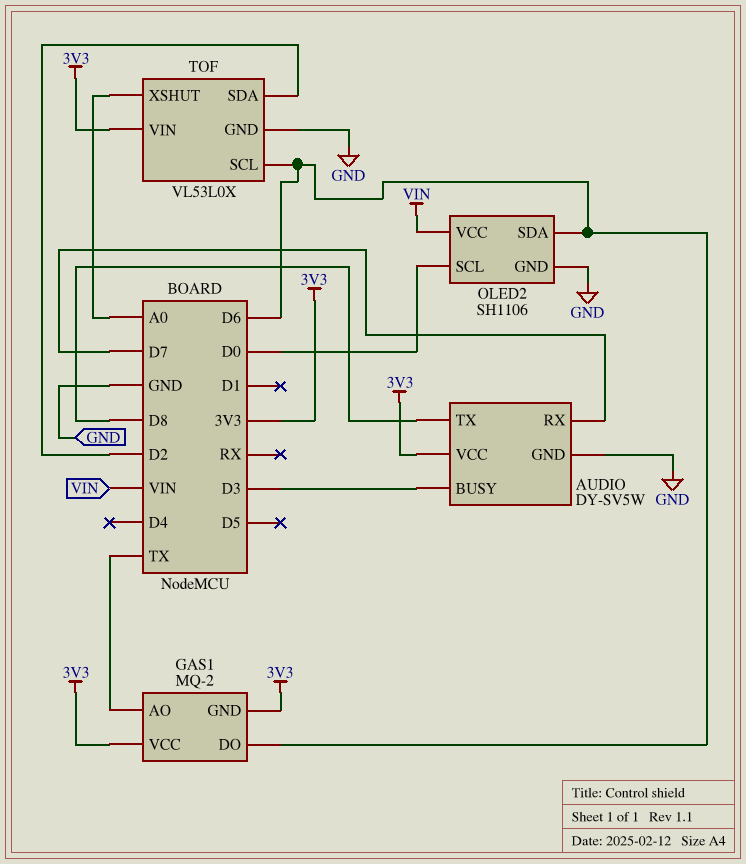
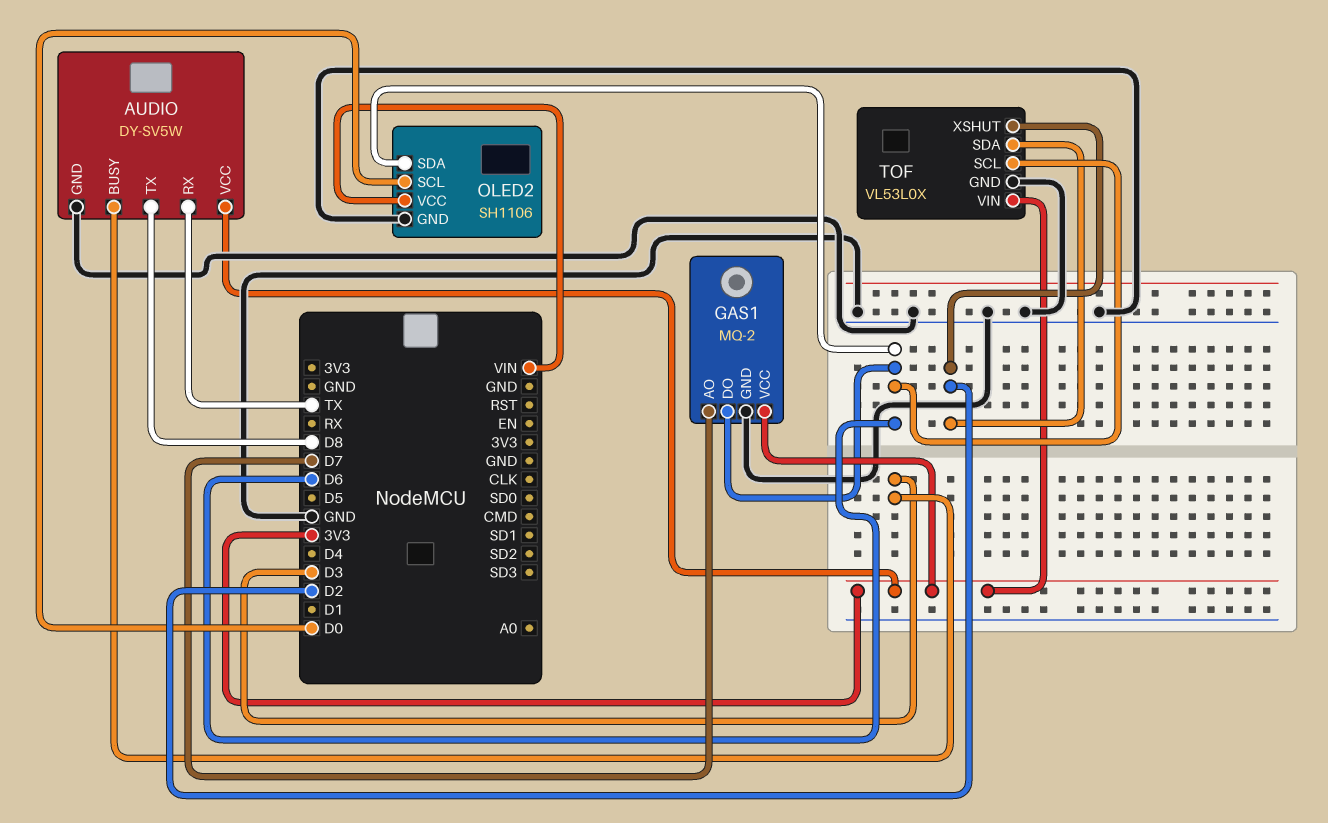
AUDIO pin RX: D7 -> TX
GAS1 pin AO: TX -> D7
GAS1 pin GND: 3V3 -> GND
TOF pin XSHUT: A0 -> D2

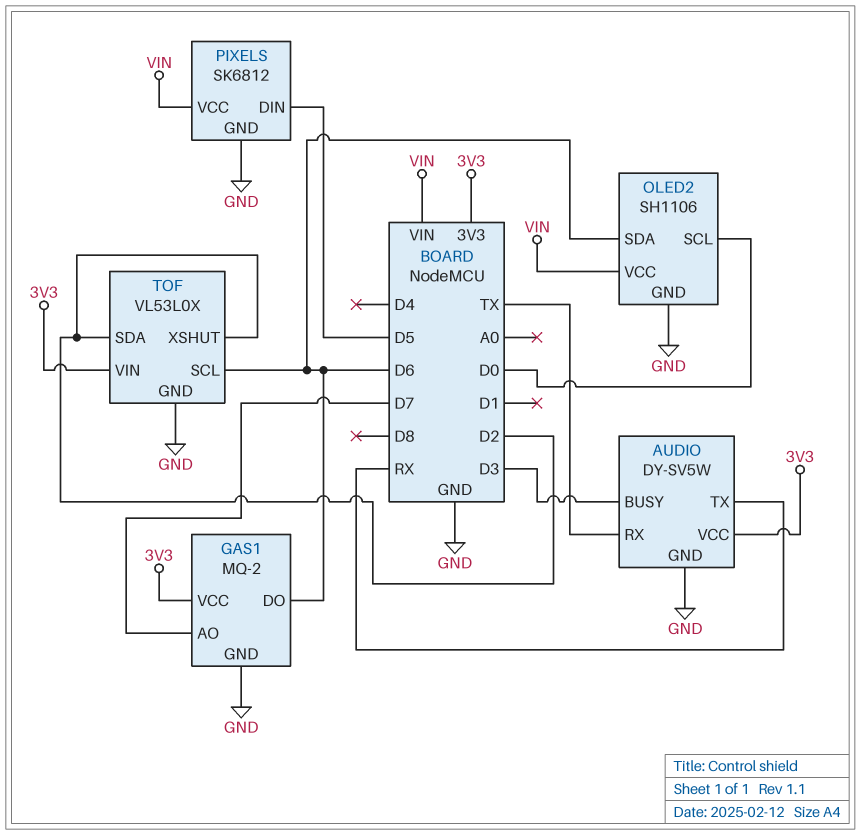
AUDIO pin TX: D8 -> RX
PIXELS: none -> SK6812
PIXELS pin DIN: none -> D5
PIXELS pin GND: none -> GND
PIXELS pin VCC: none -> VIN

